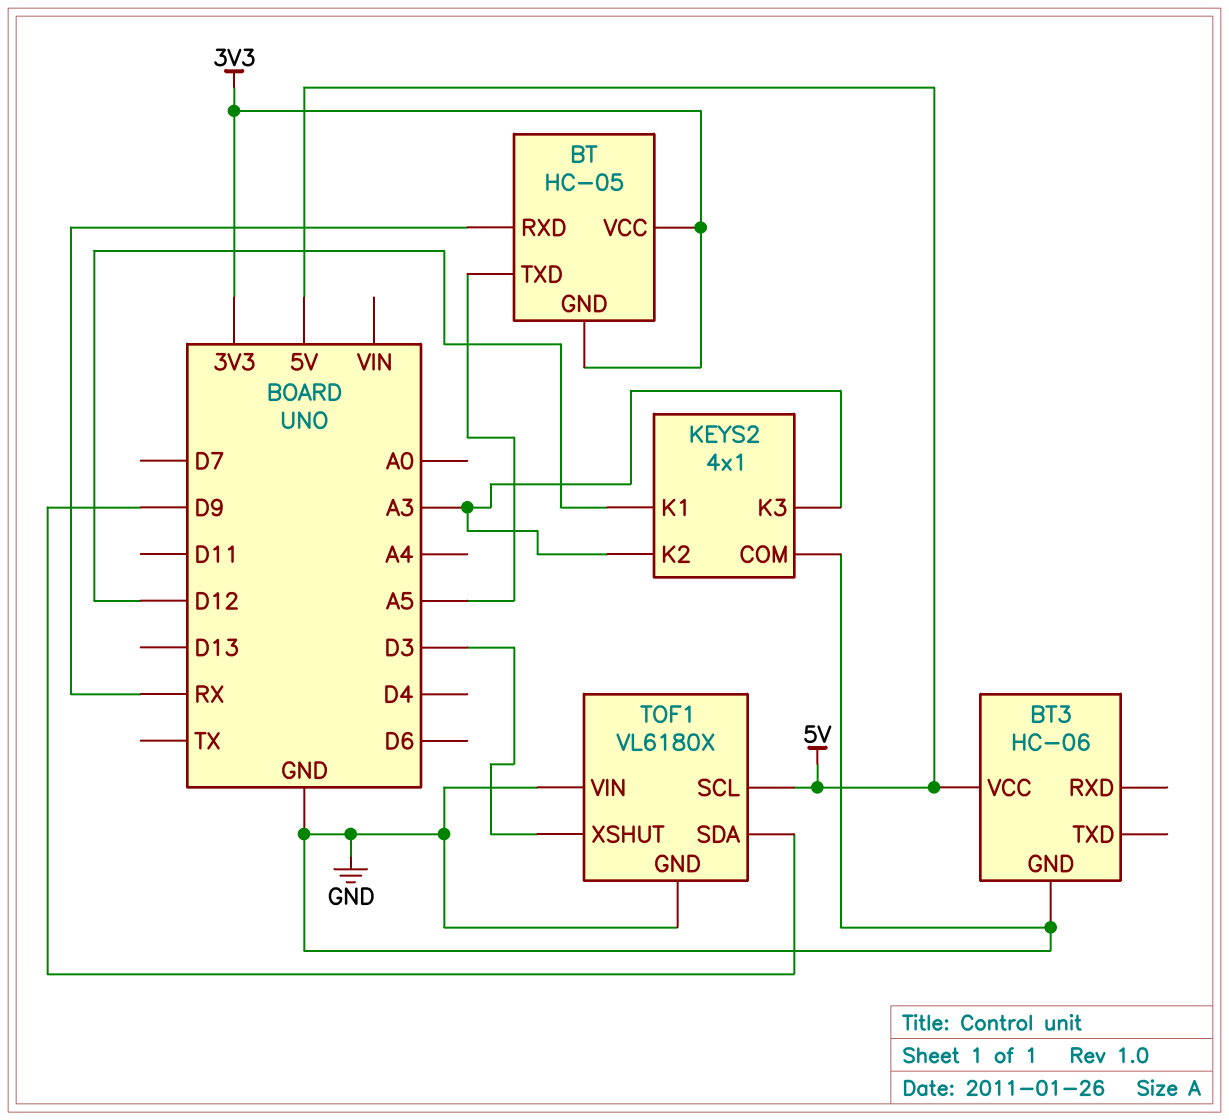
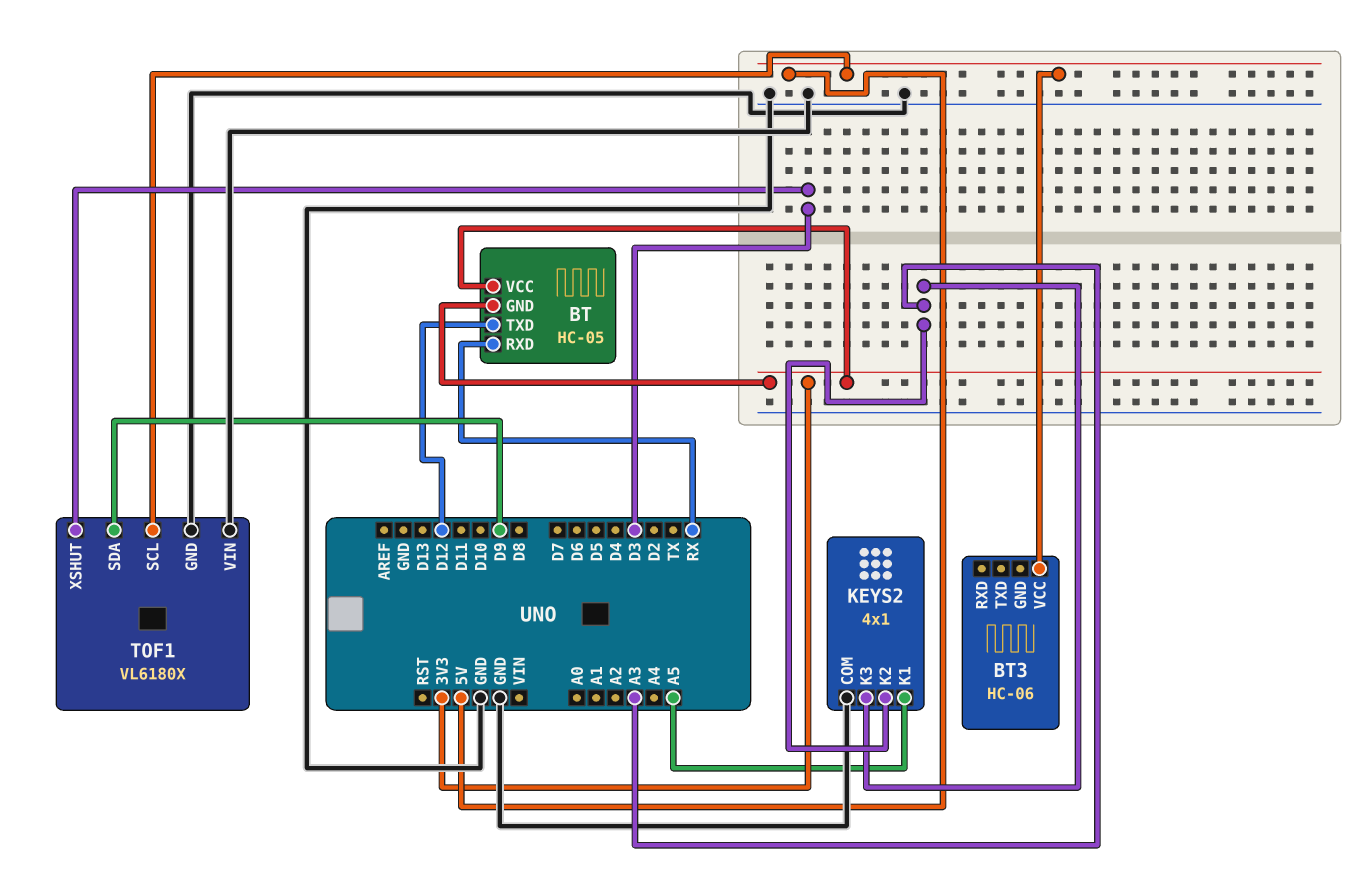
BT pin TXD: A5 -> D12
BT3 pin GND: GND -> none
KEYS2 pin K1: D12 -> A5

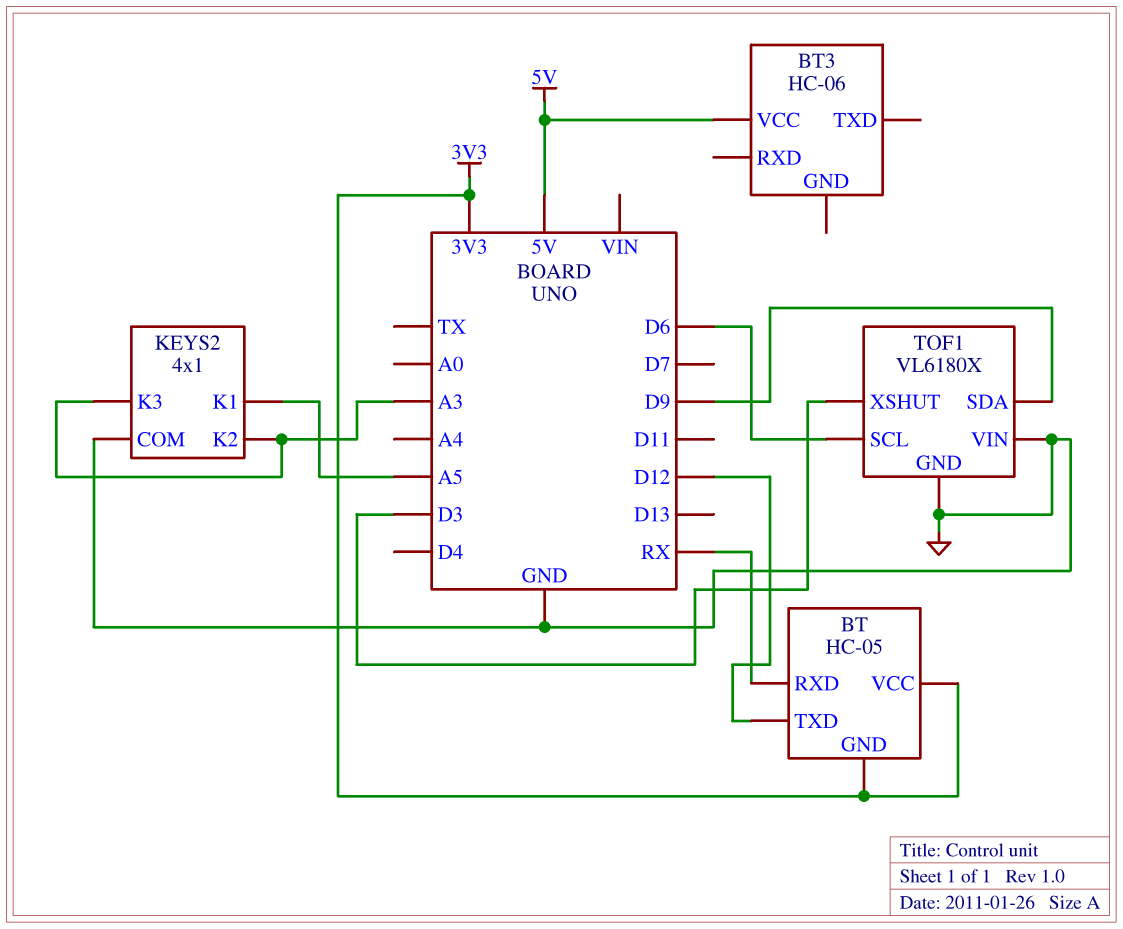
TOF1 pin SCL: 5V -> D6

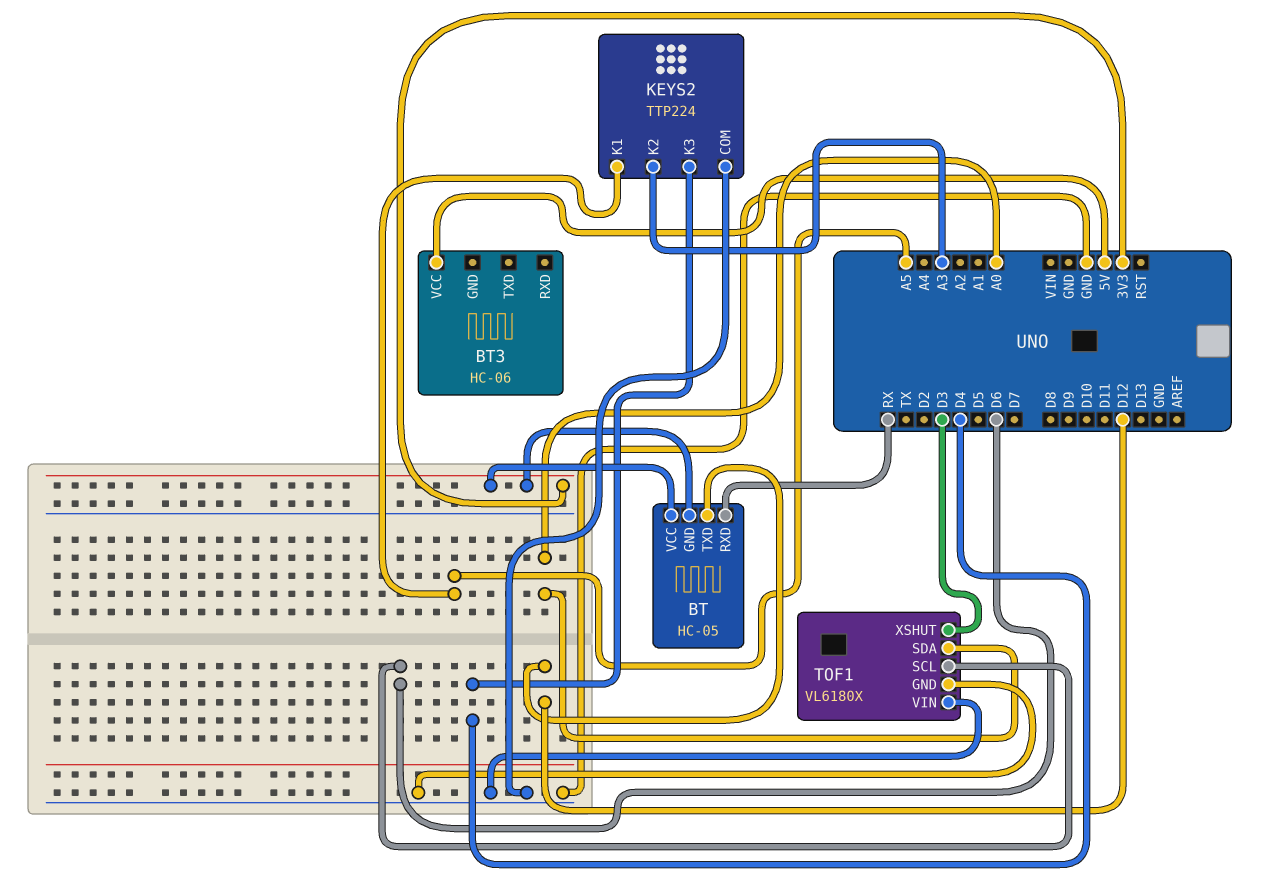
KEYS2: 4x1 -> TTP224
KEYS2 pin K3: A3 -> D4
TOF1 pin SDA: D9 -> A0

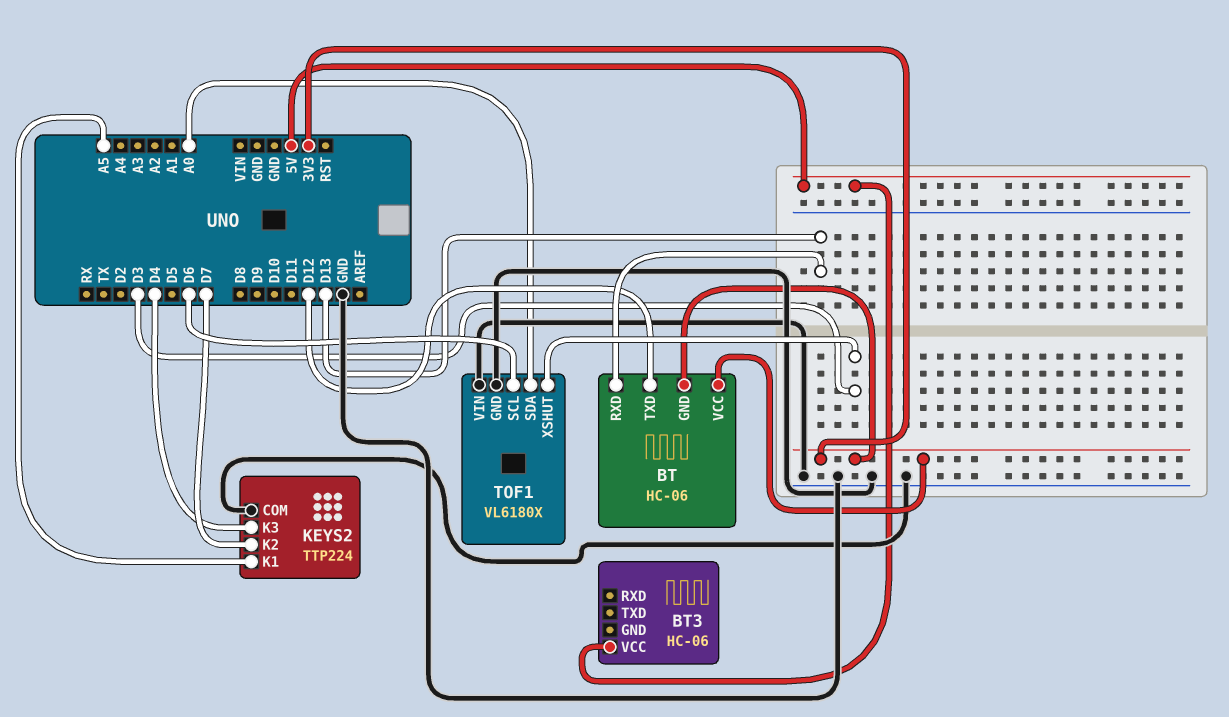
BT: HC-05 -> HC-06
BT pin RXD: RX -> D13
KEYS2 pin K2: A3 -> D7

